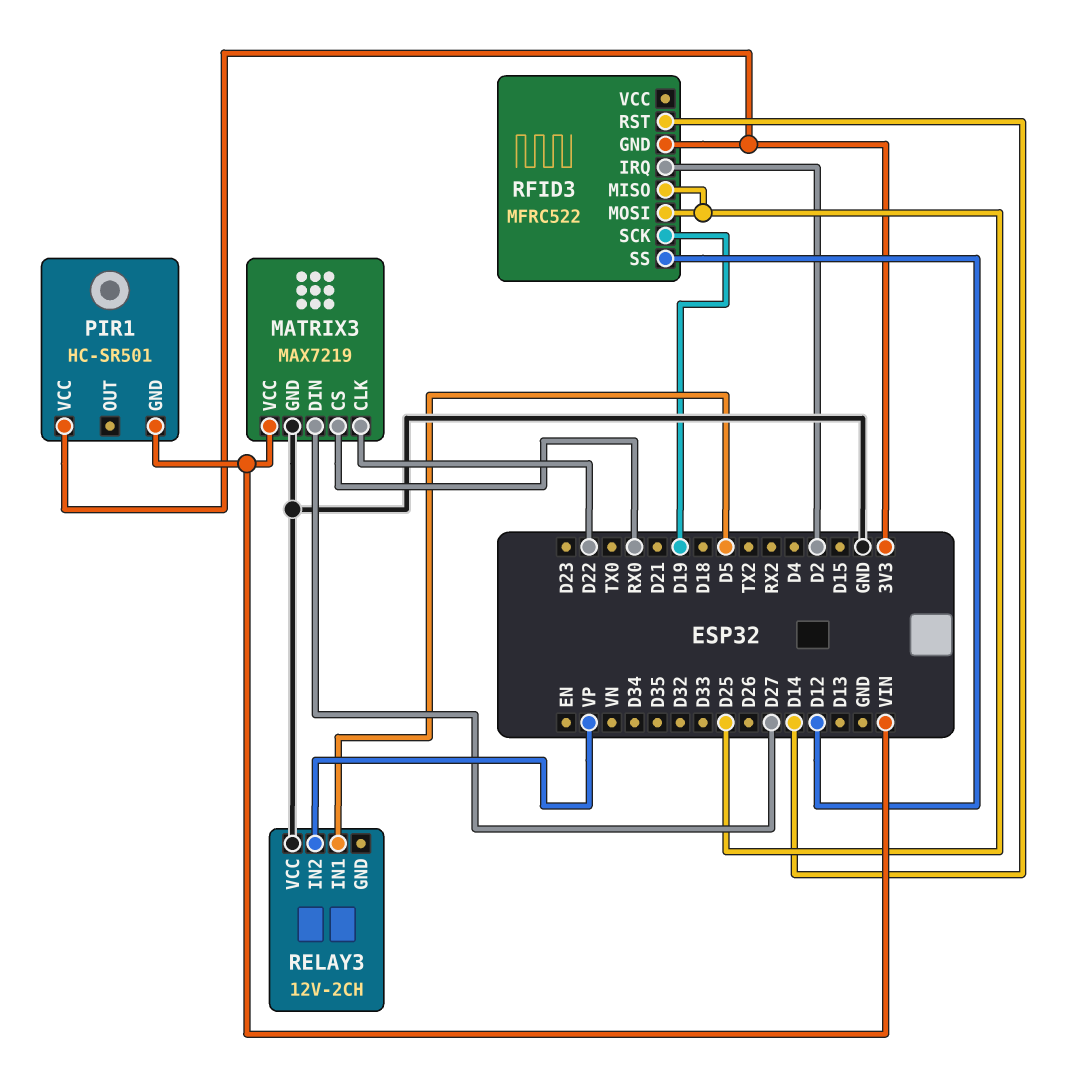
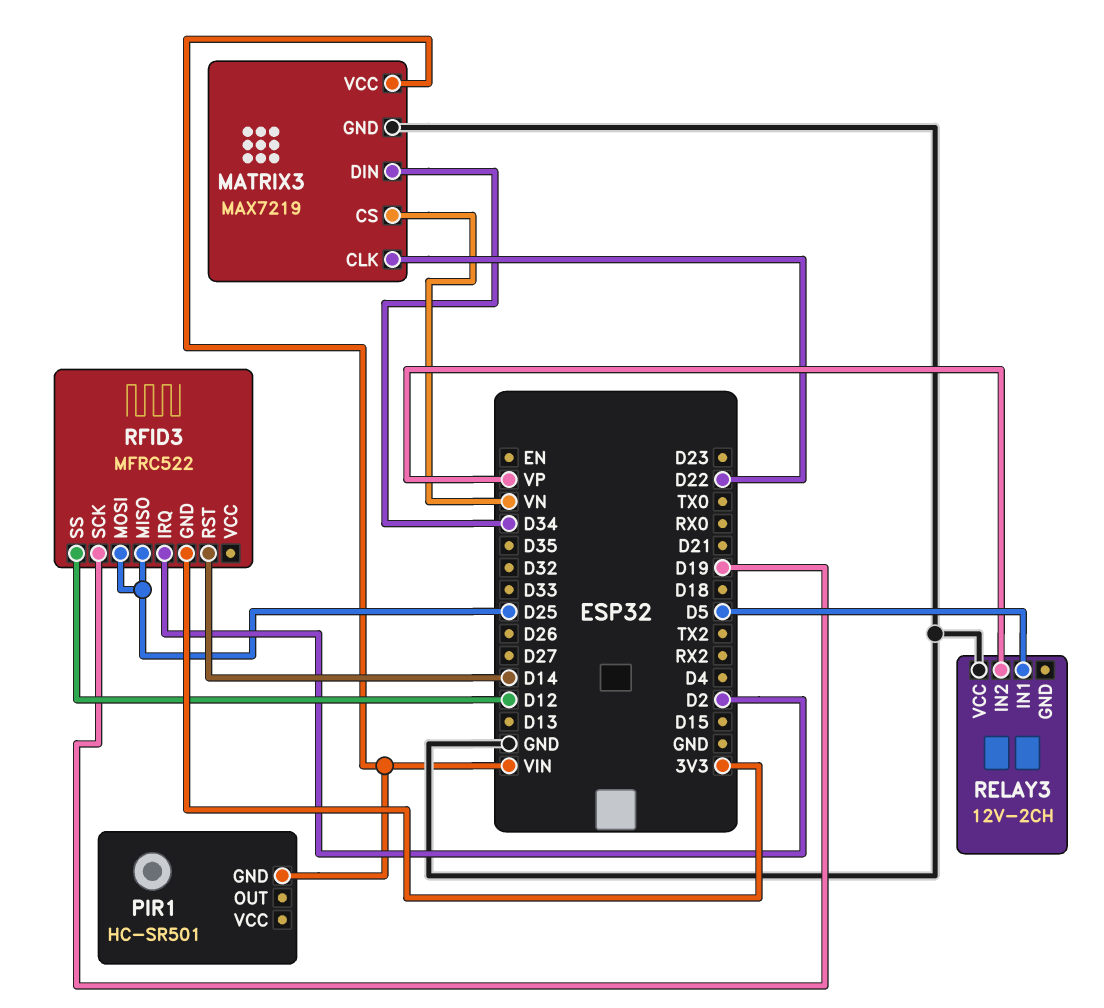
MATRIX3 pin CS: RX0 -> VN
MATRIX3 pin DIN: D27 -> D34
PIR1 pin VCC: 3V3 -> none

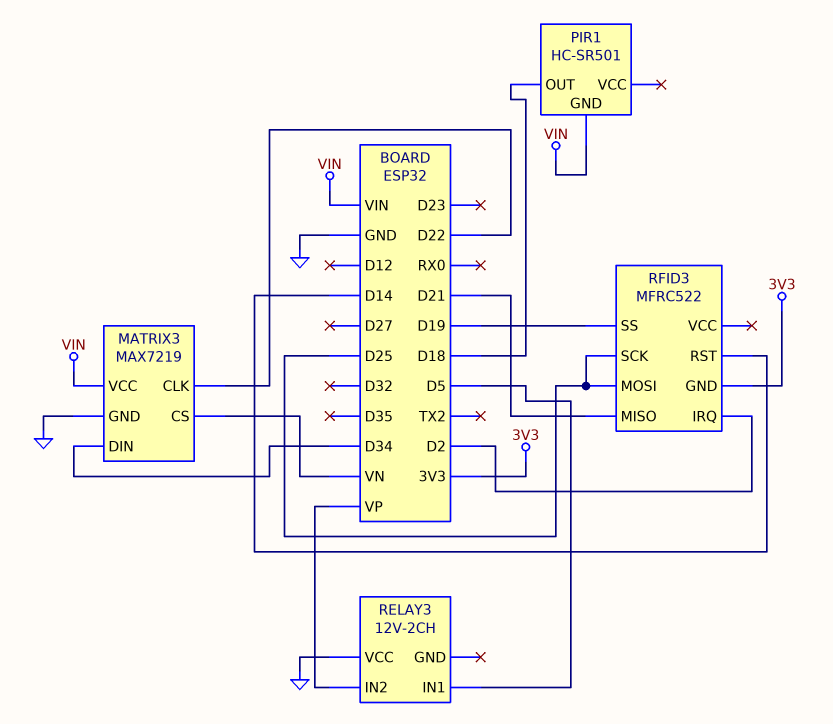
PIR1 pin OUT: none -> D18
RFID3 pin MISO: D25 -> D21
RFID3 pin SCK: D19 -> D25
RFID3 pin SS: D12 -> D19

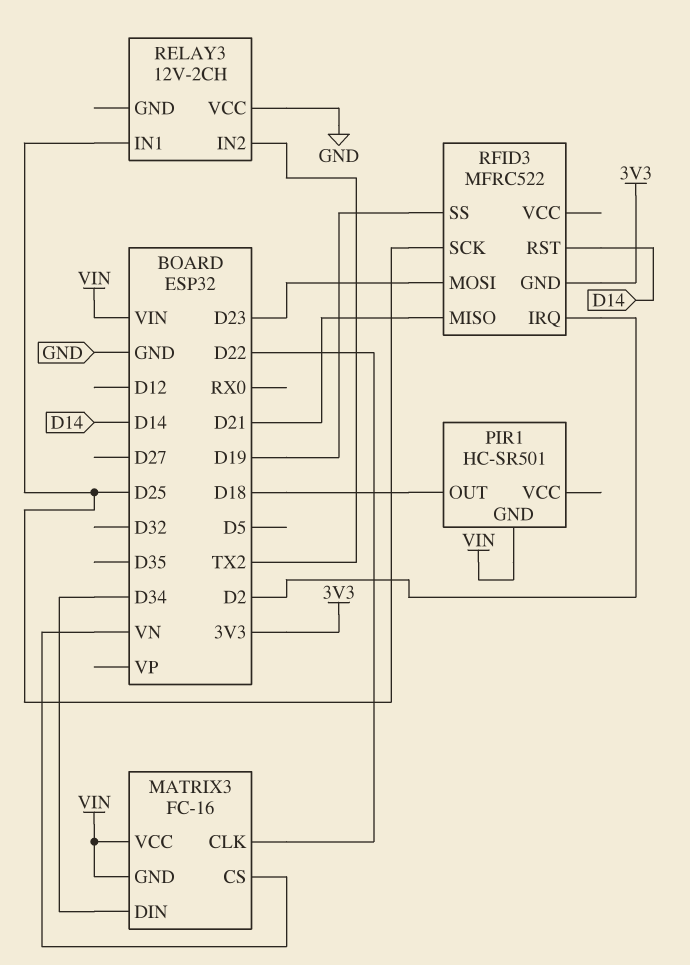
MATRIX3: MAX7219 -> FC-16
MATRIX3 pin GND: GND -> VIN
RELAY3 pin IN1: D5 -> D25
RELAY3 pin IN2: VP -> TX2
RFID3 pin MOSI: D25 -> D23

